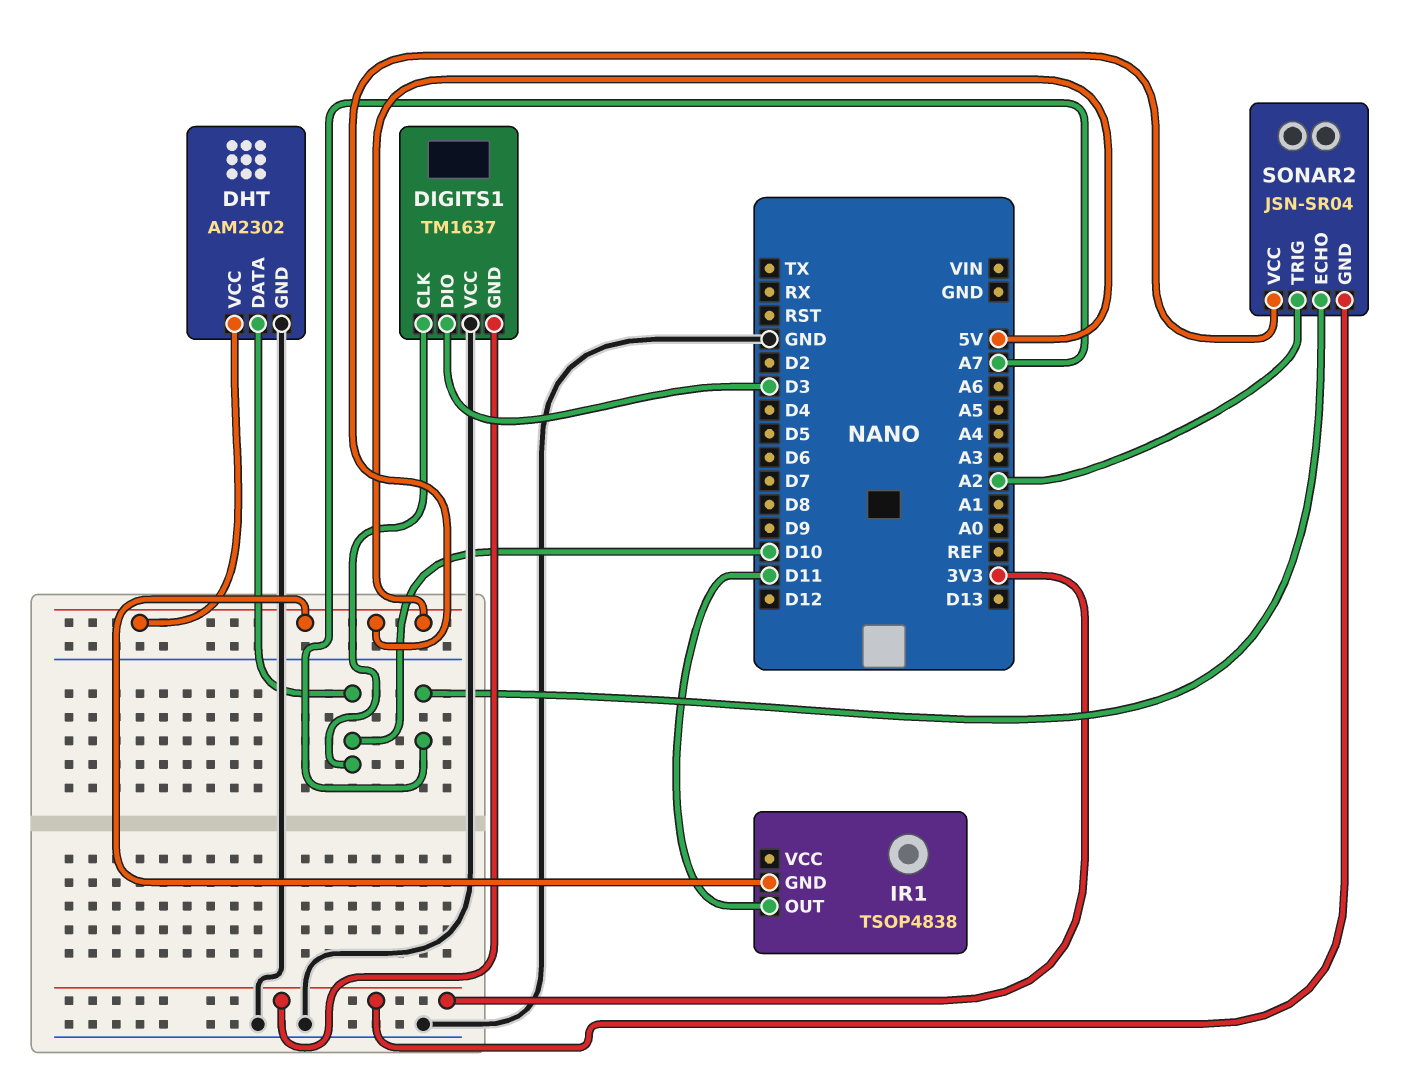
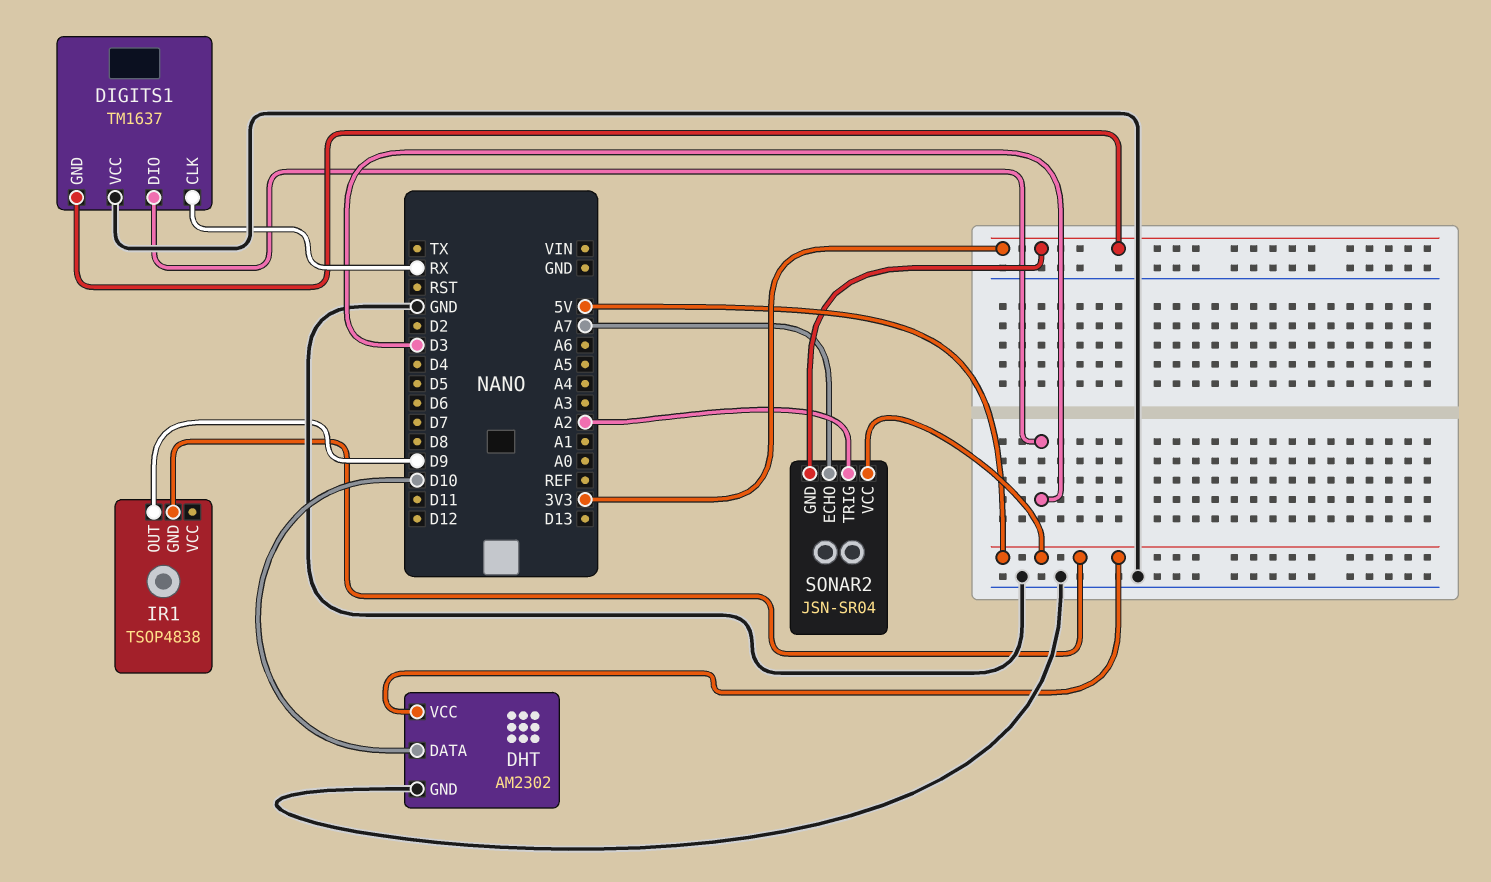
DIGITS1 pin CLK: D10 -> RX
IR1 pin OUT: D11 -> D9

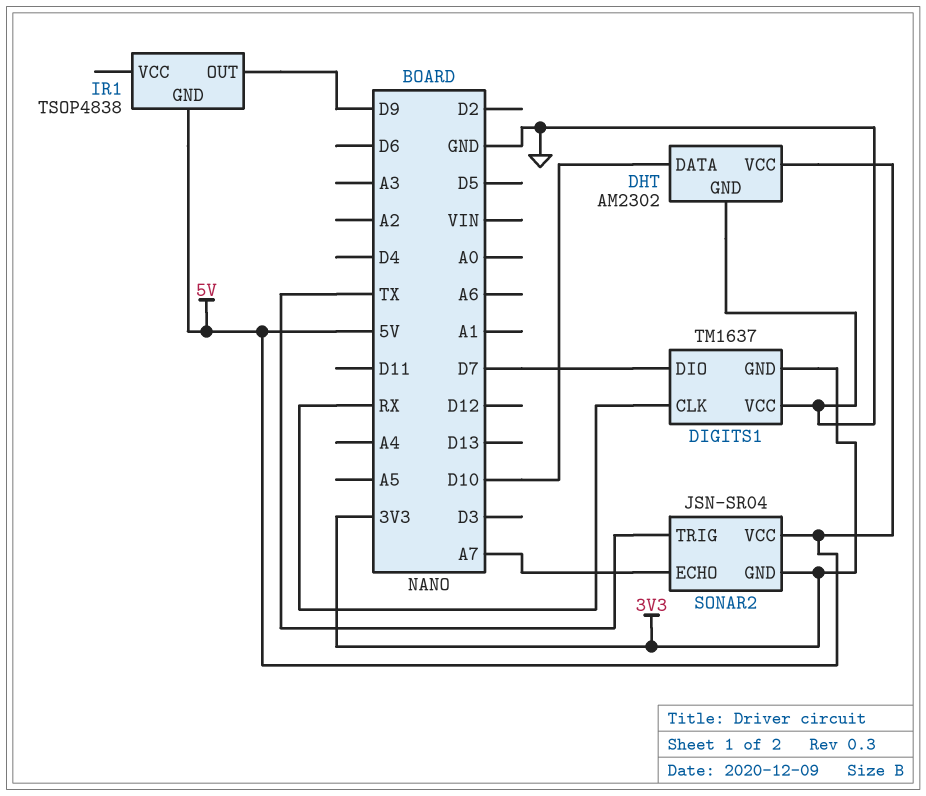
DIGITS1 pin DIO: D3 -> D7
SONAR2 pin TRIG: A2 -> TX

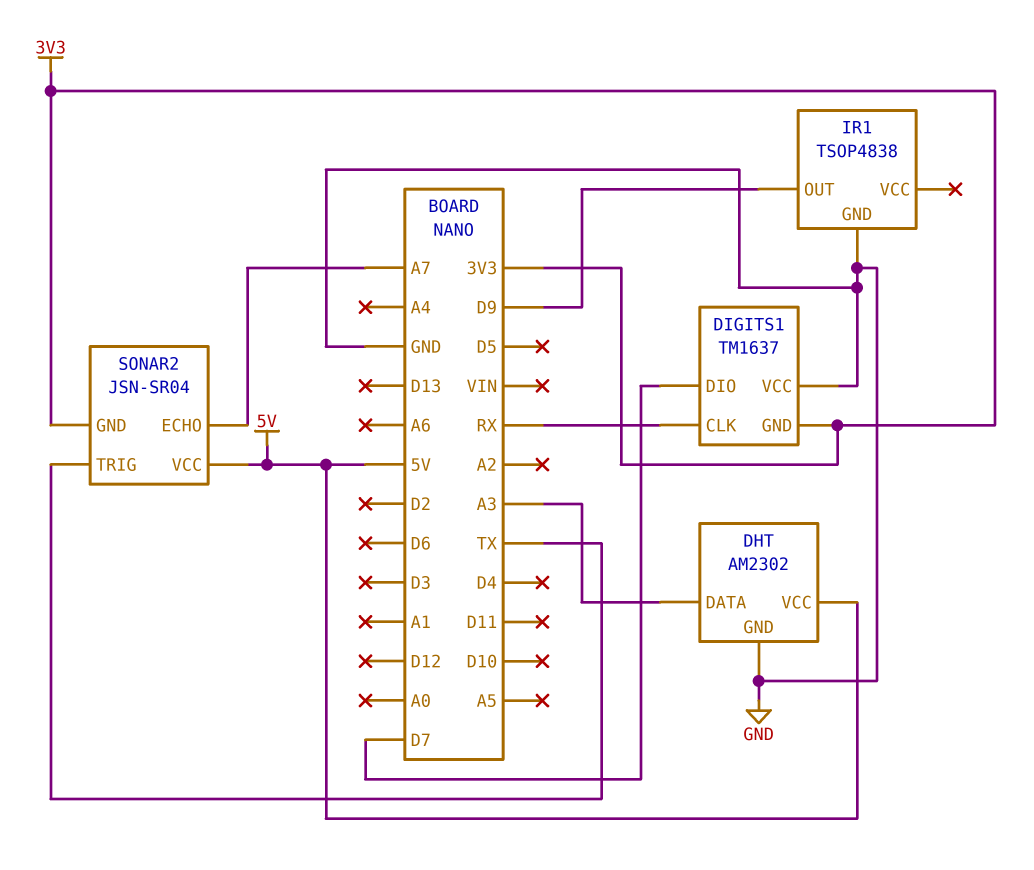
DHT pin DATA: D10 -> A3
IR1 pin GND: 5V -> GND

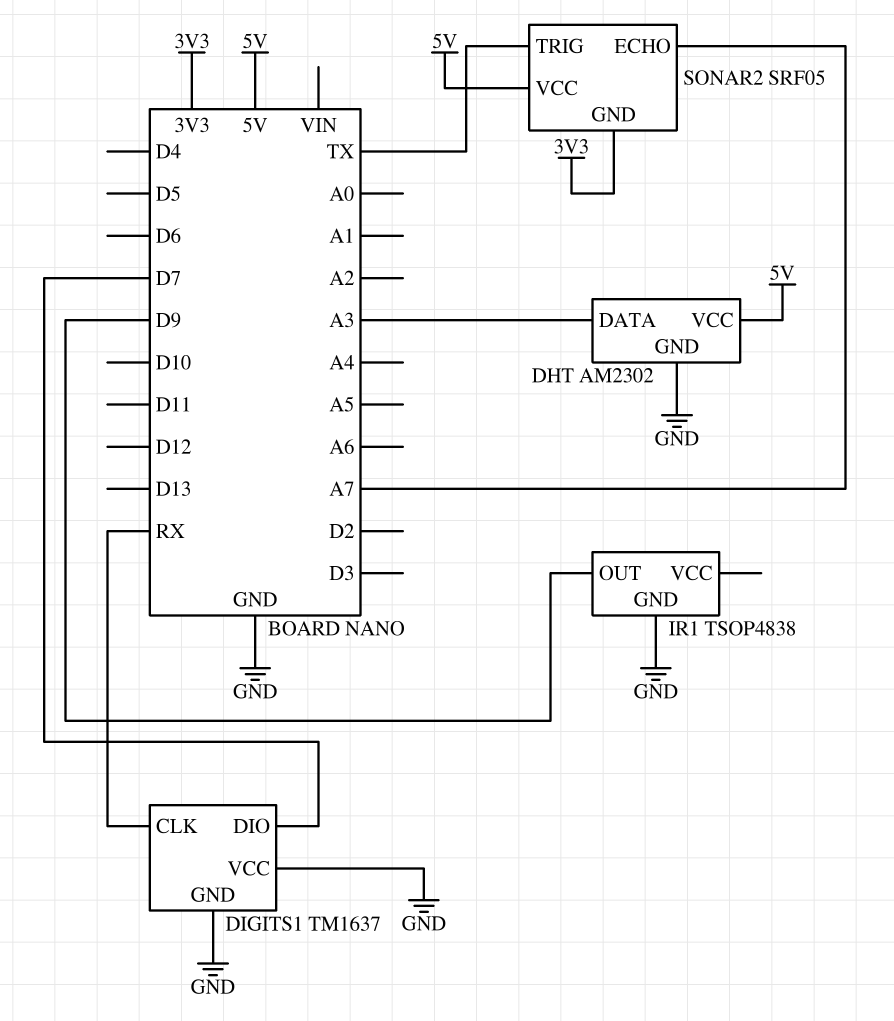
DIGITS1 pin GND: 3V3 -> GND
SONAR2: JSN-SR04 -> SRF05

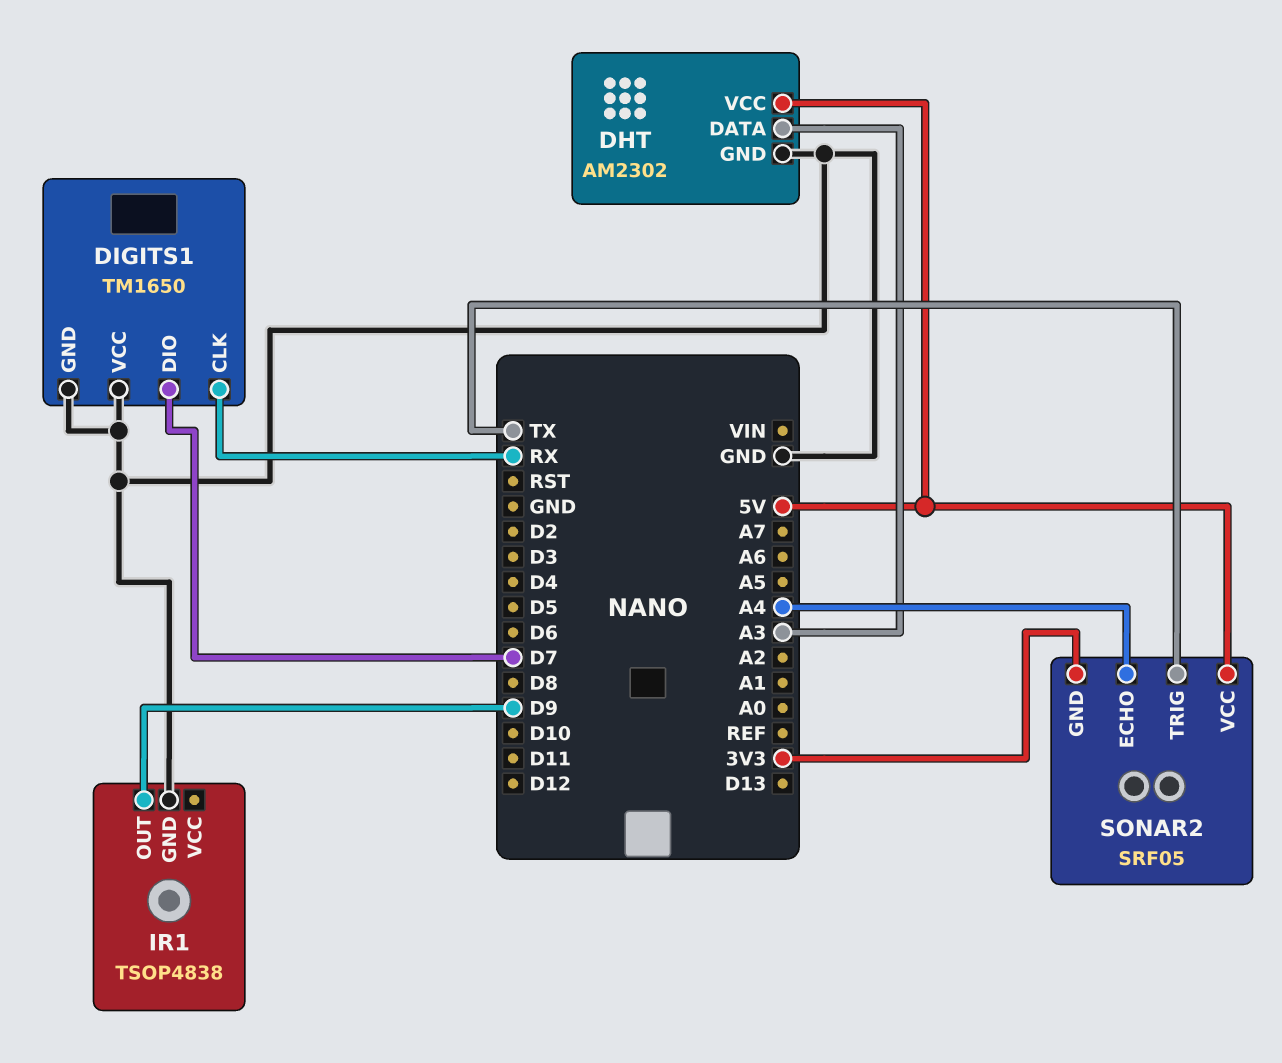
DIGITS1: TM1637 -> TM1650
SONAR2 pin ECHO: A7 -> A4

